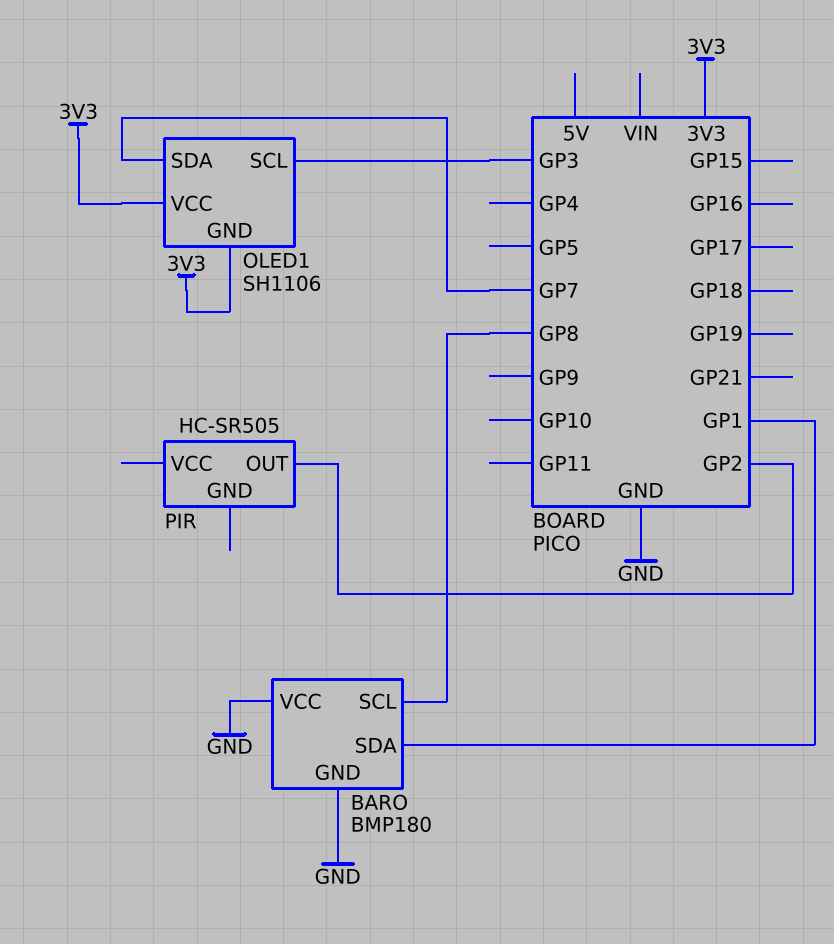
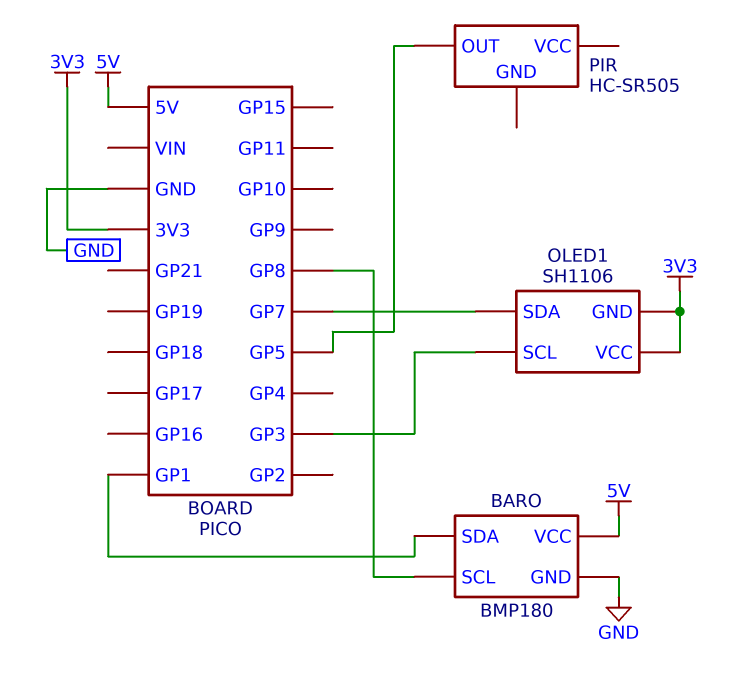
BARO pin VCC: GND -> 5V
PIR pin OUT: GP2 -> GP5

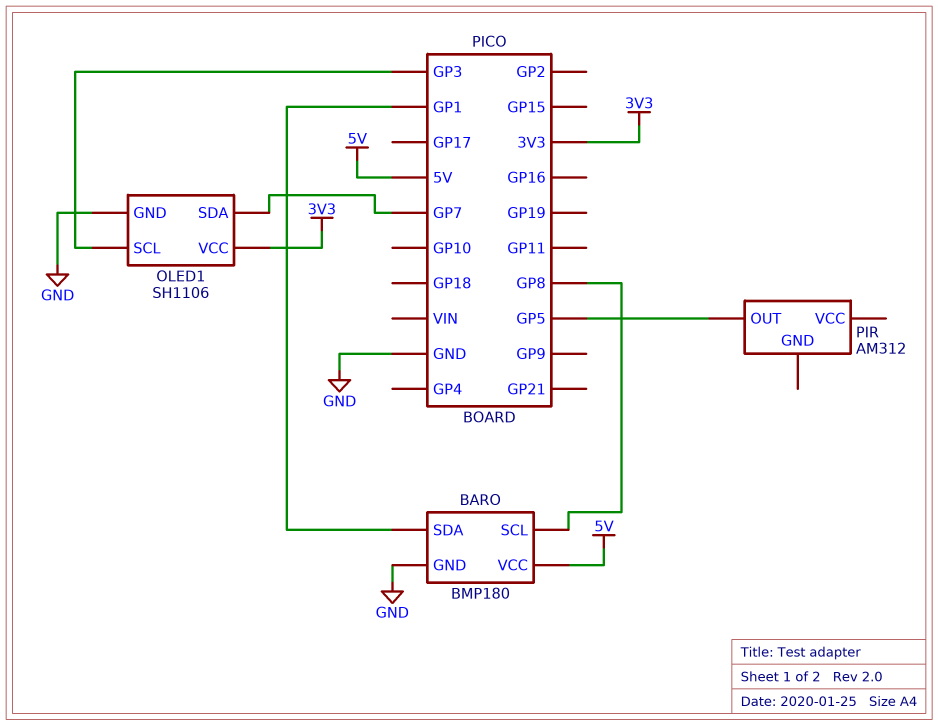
OLED1 pin GND: 3V3 -> GND
PIR: HC-SR505 -> AM312

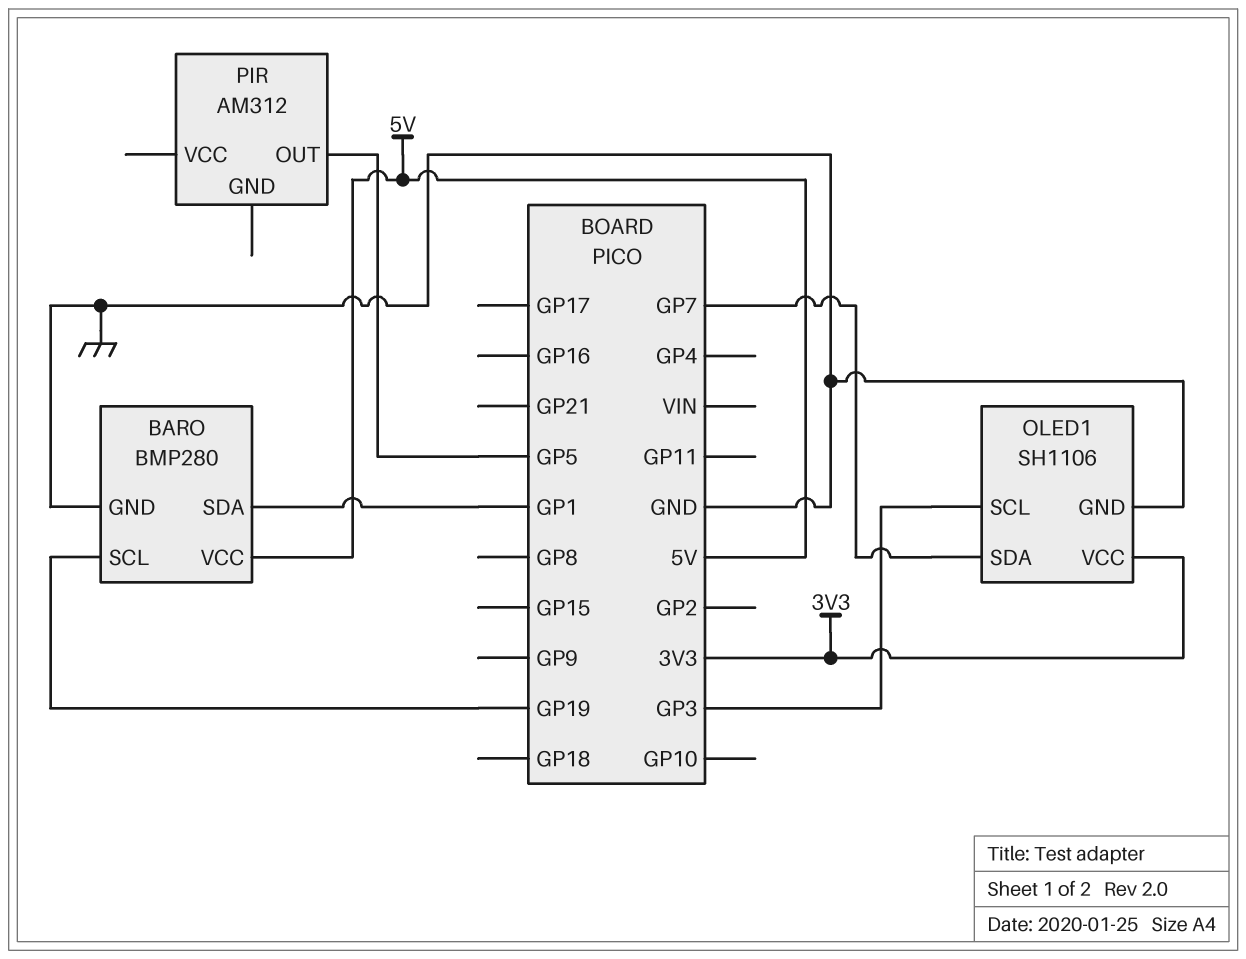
BARO: BMP180 -> BMP280
BARO pin SCL: GP8 -> GP19

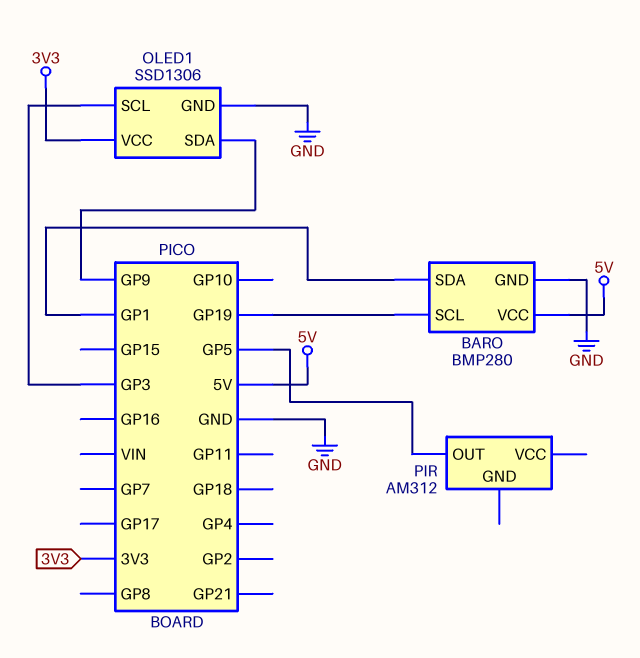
OLED1: SH1106 -> SSD1306
OLED1 pin SDA: GP7 -> GP9

